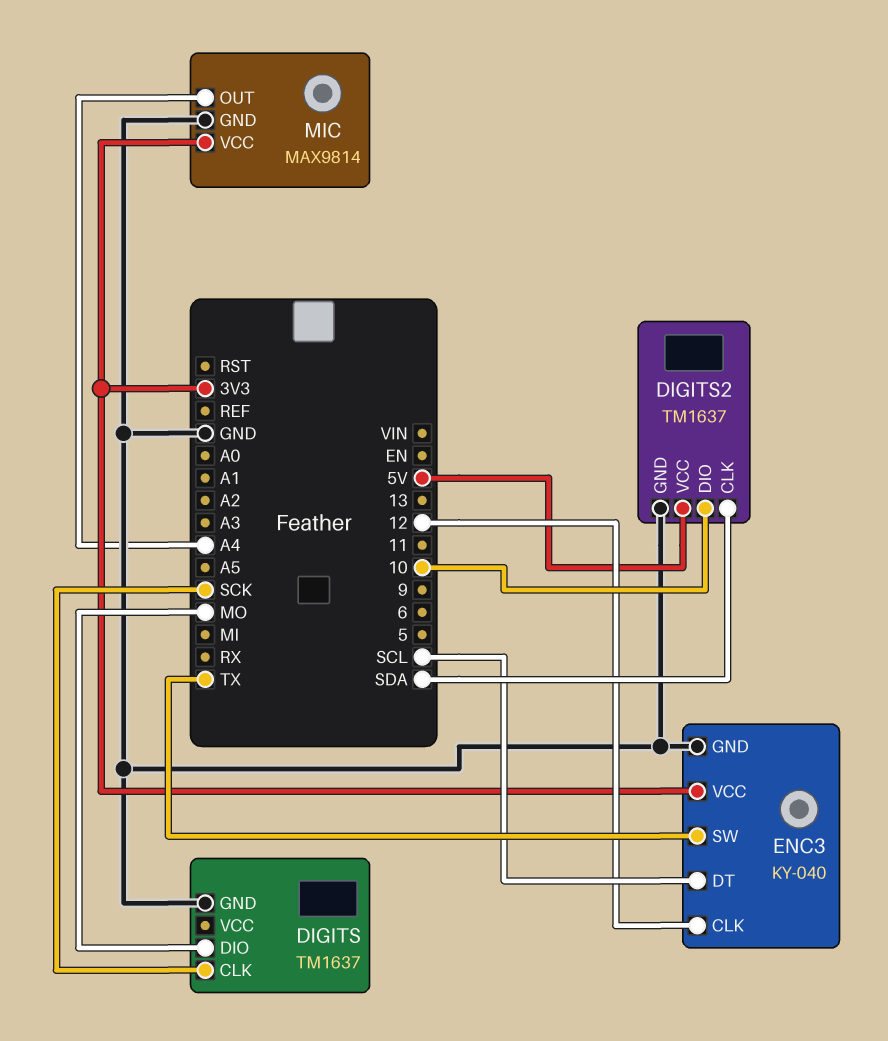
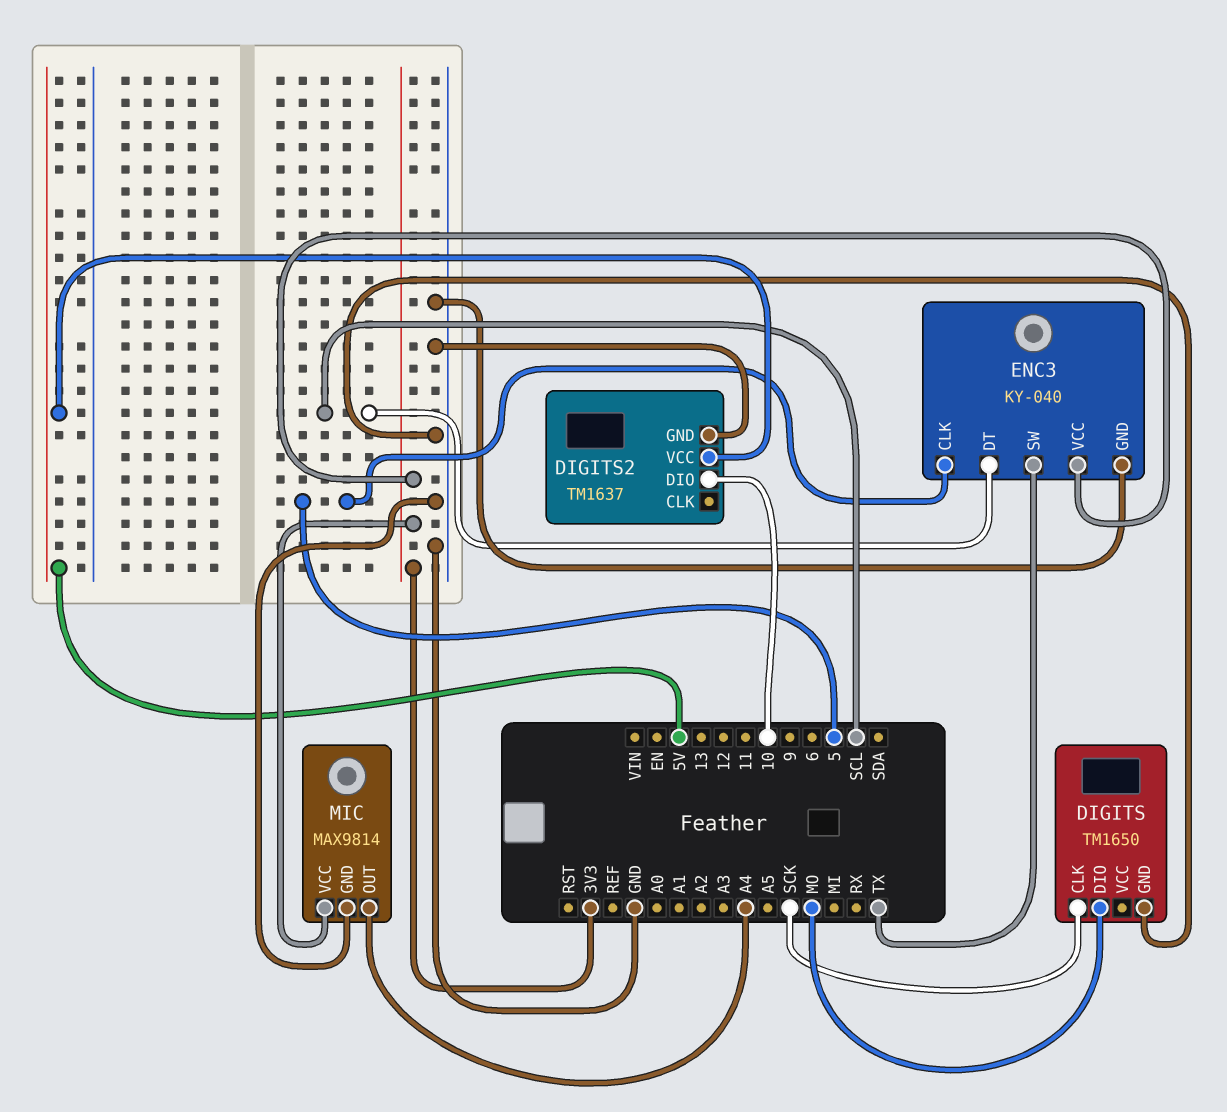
DIGITS: TM1637 -> TM1650
DIGITS2 pin CLK: SDA -> none
ENC3 pin CLK: 12 -> 5

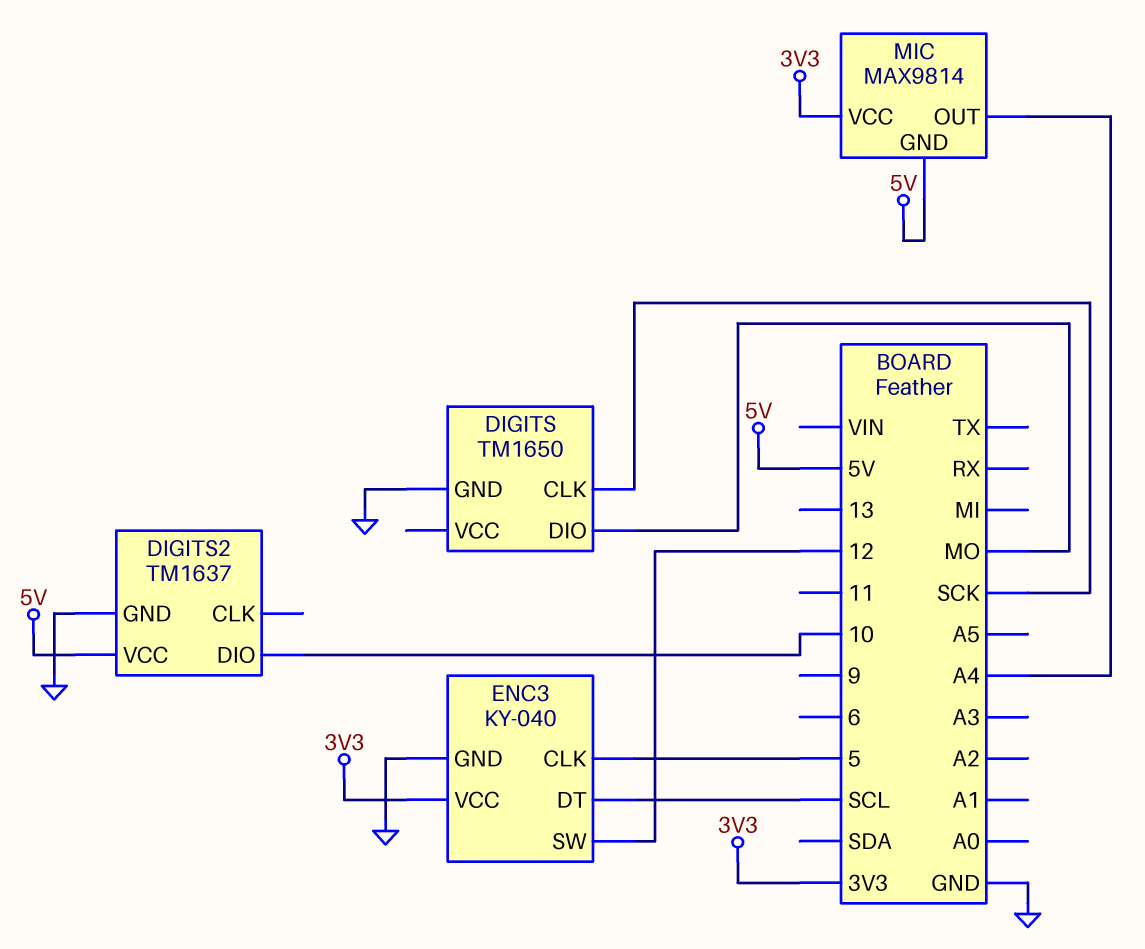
ENC3 pin SW: TX -> 12
MIC pin GND: GND -> 5V

